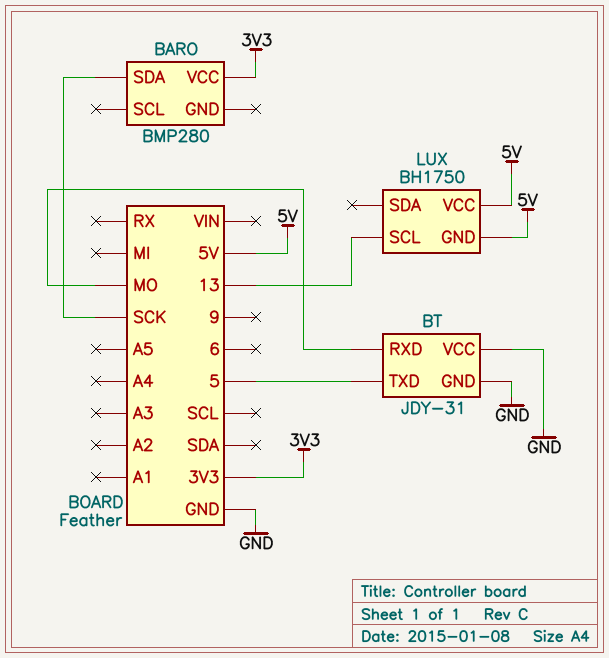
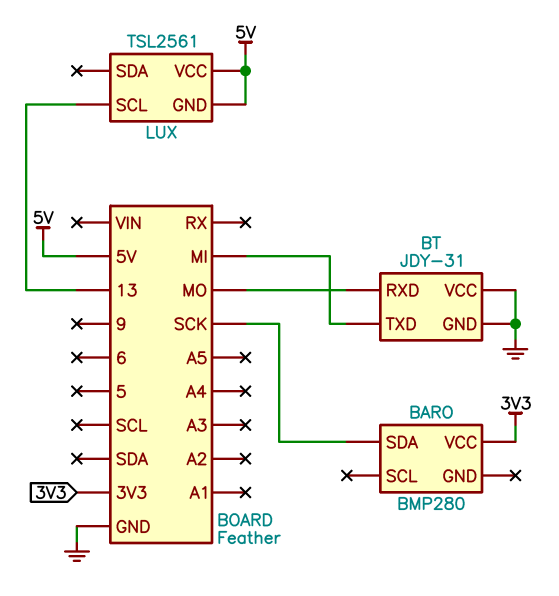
BT pin TXD: 5 -> MI
LUX: BH1750 -> TSL2561

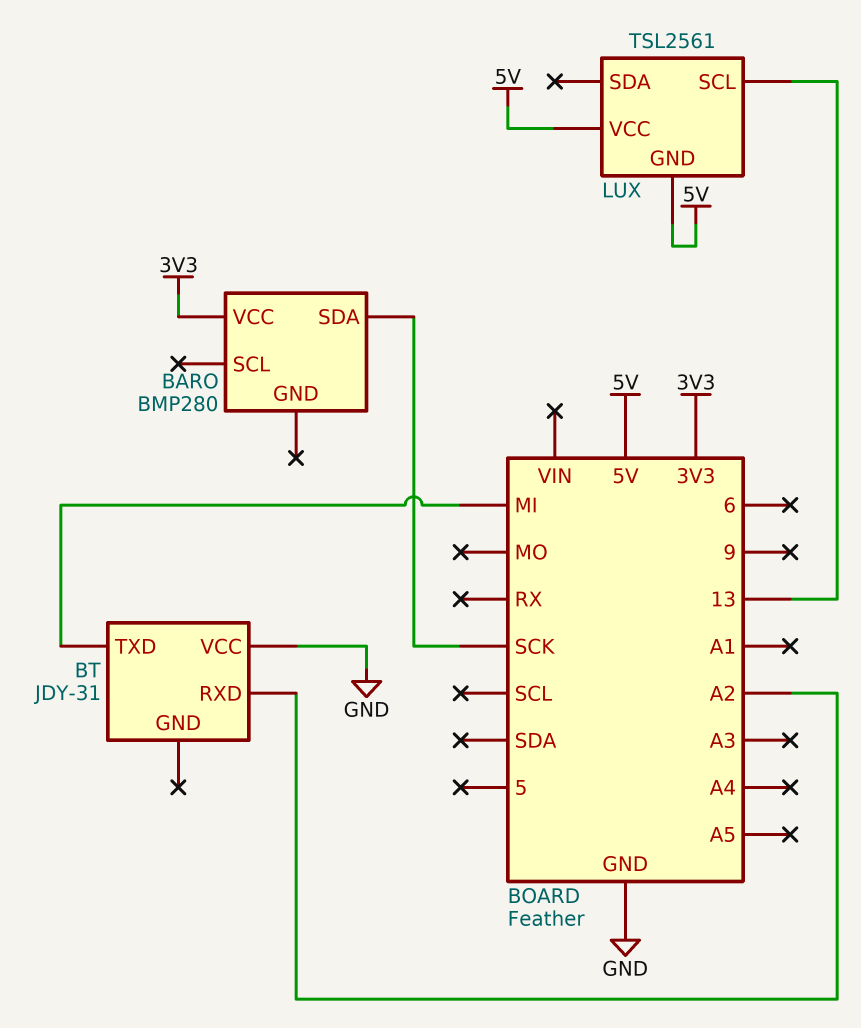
BT pin GND: GND -> none
BT pin RXD: MO -> A2

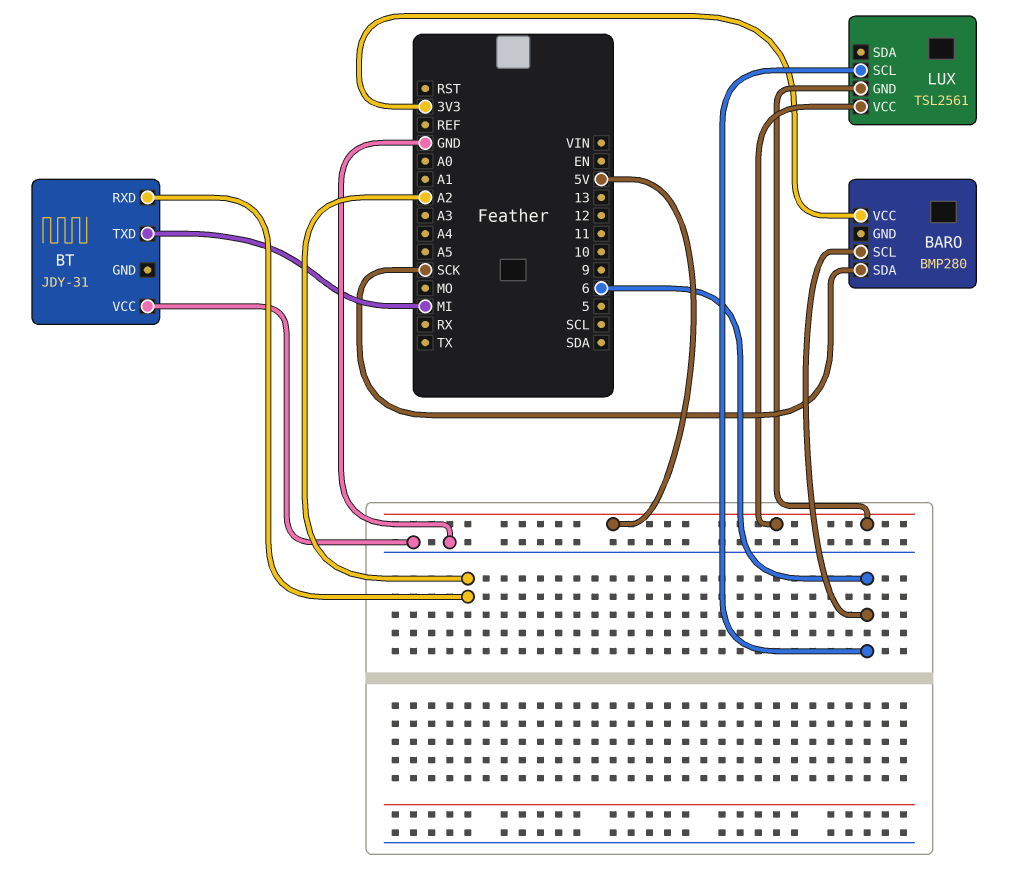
BARO pin SCL: none -> 6
LUX pin SCL: 13 -> 6

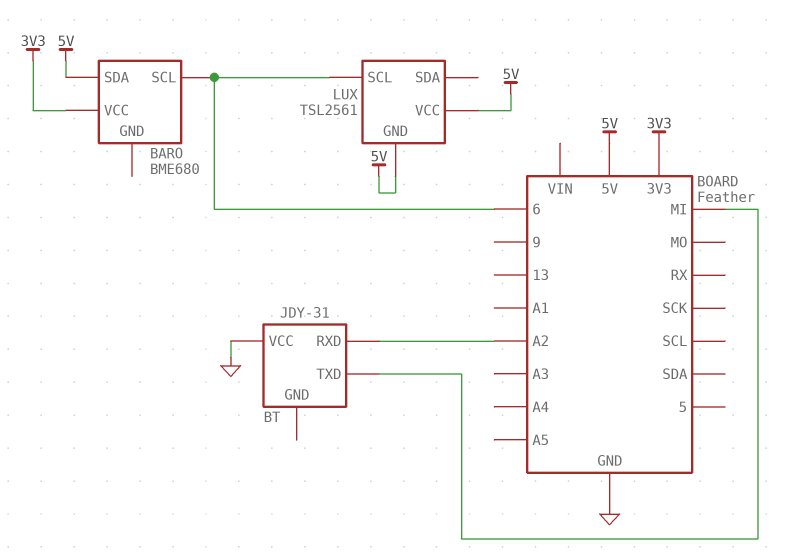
BARO: BMP280 -> BME680
BARO pin SDA: SCK -> 5V

